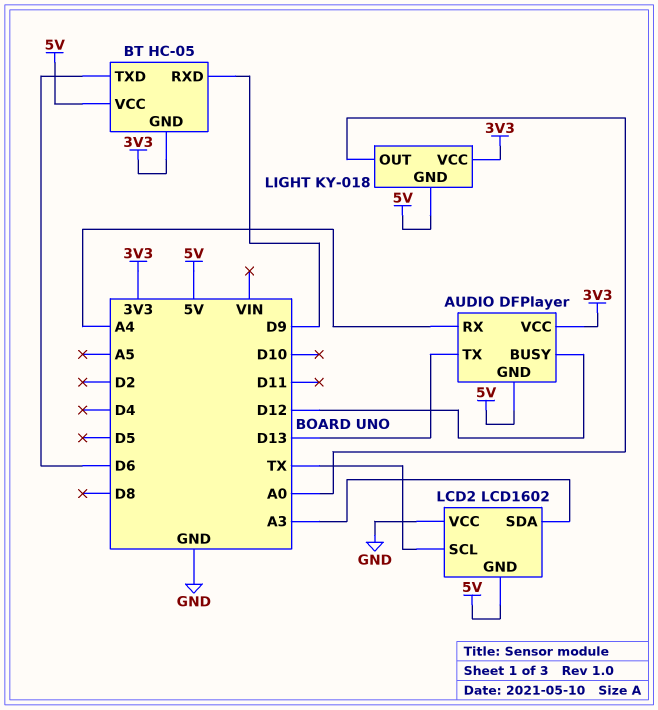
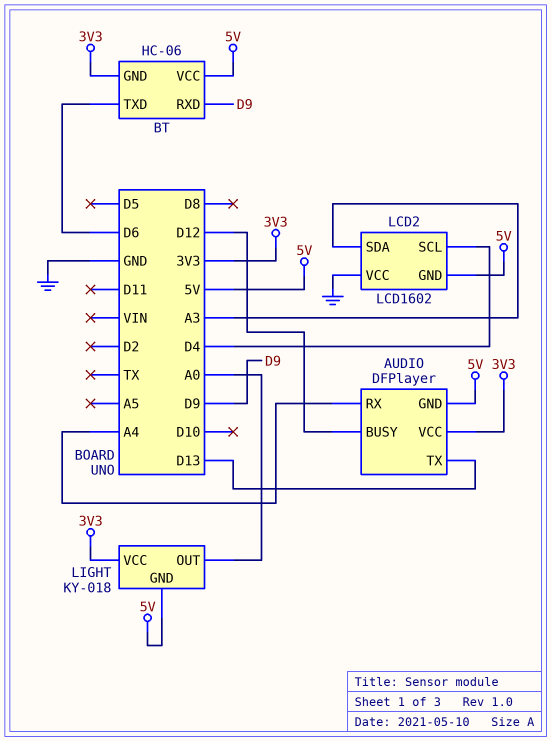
BT: HC-05 -> HC-06
LCD2 pin SCL: TX -> D4

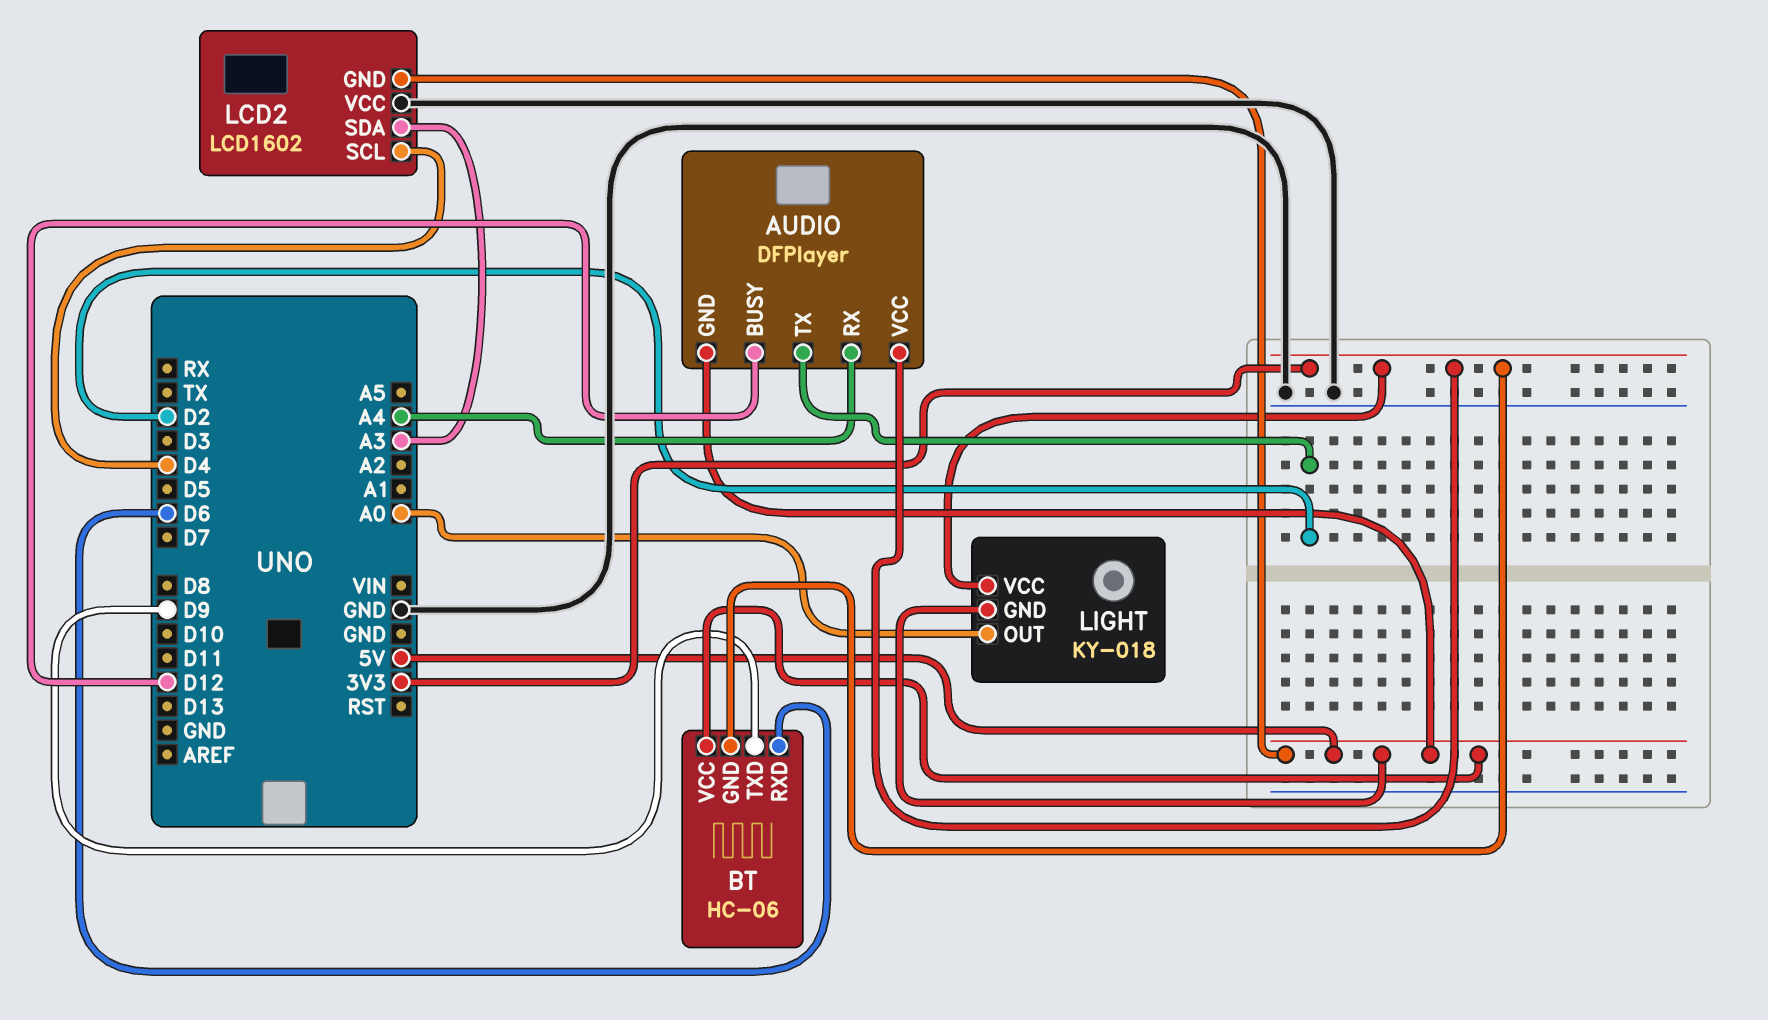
AUDIO pin TX: D13 -> D2
BT pin RXD: D9 -> D6
BT pin TXD: D6 -> D9

